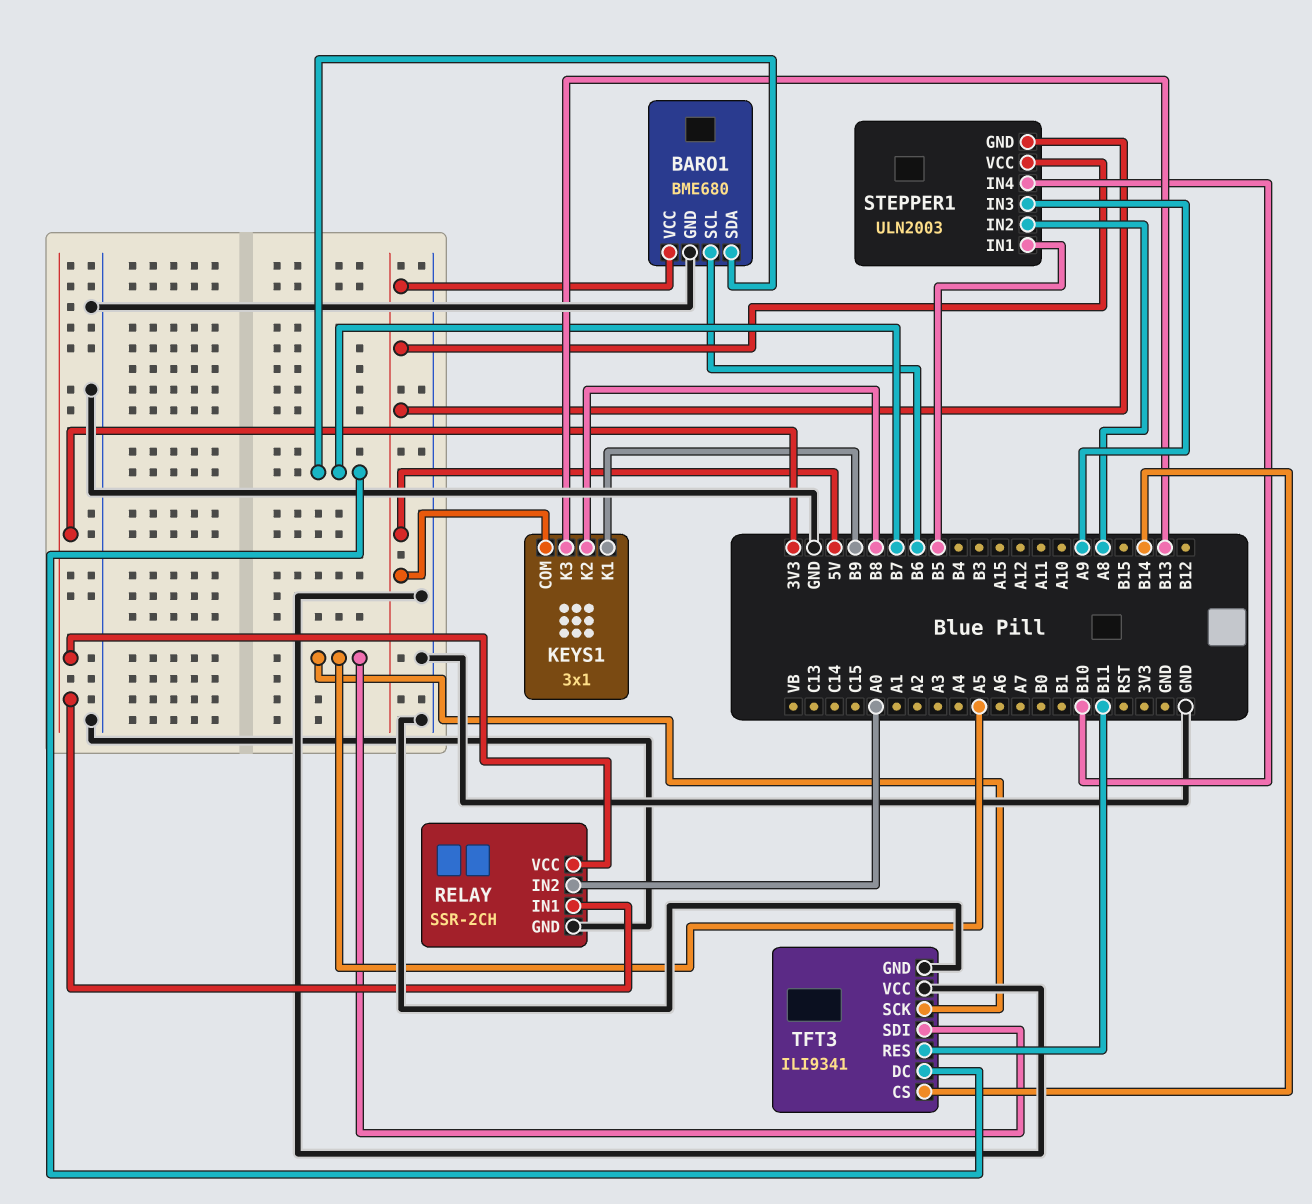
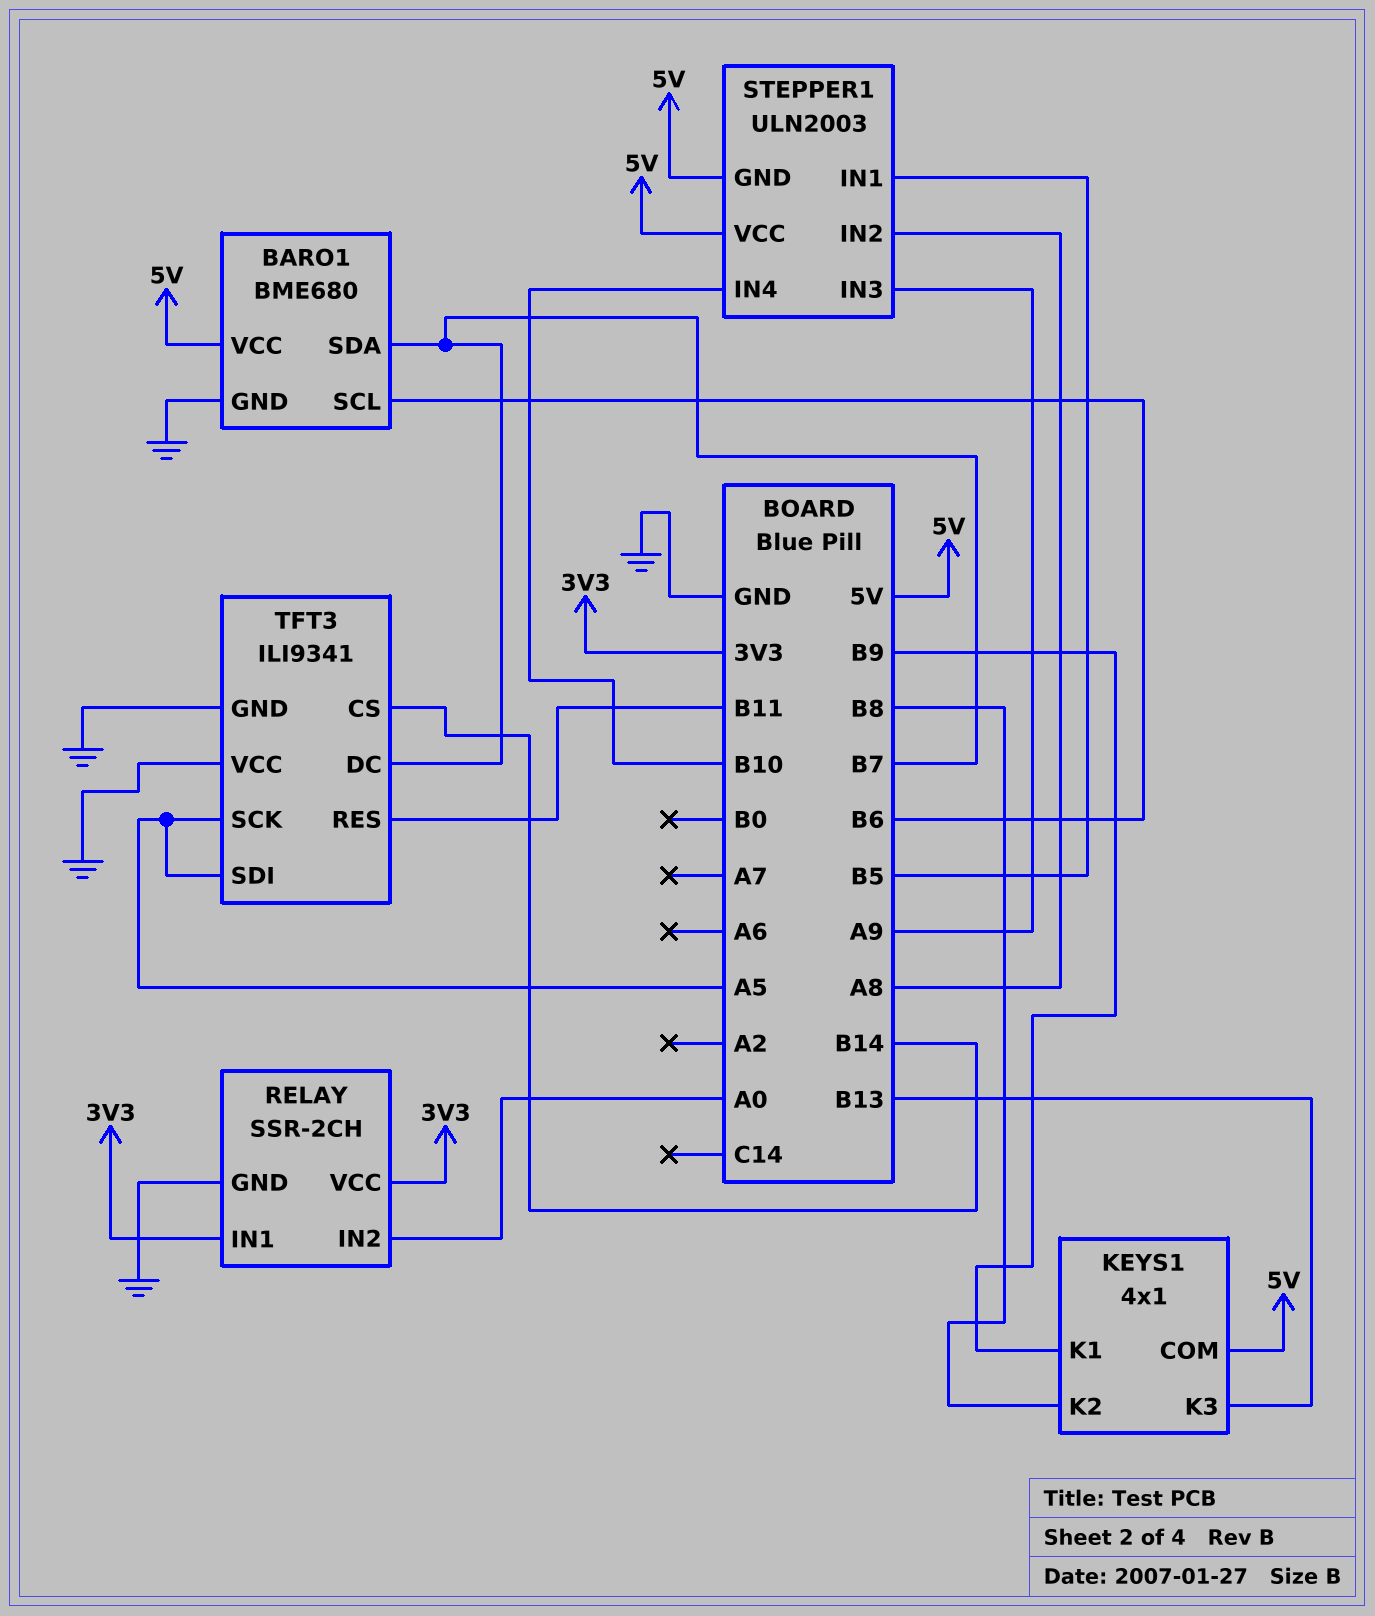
KEYS1: 3x1 -> 4x1

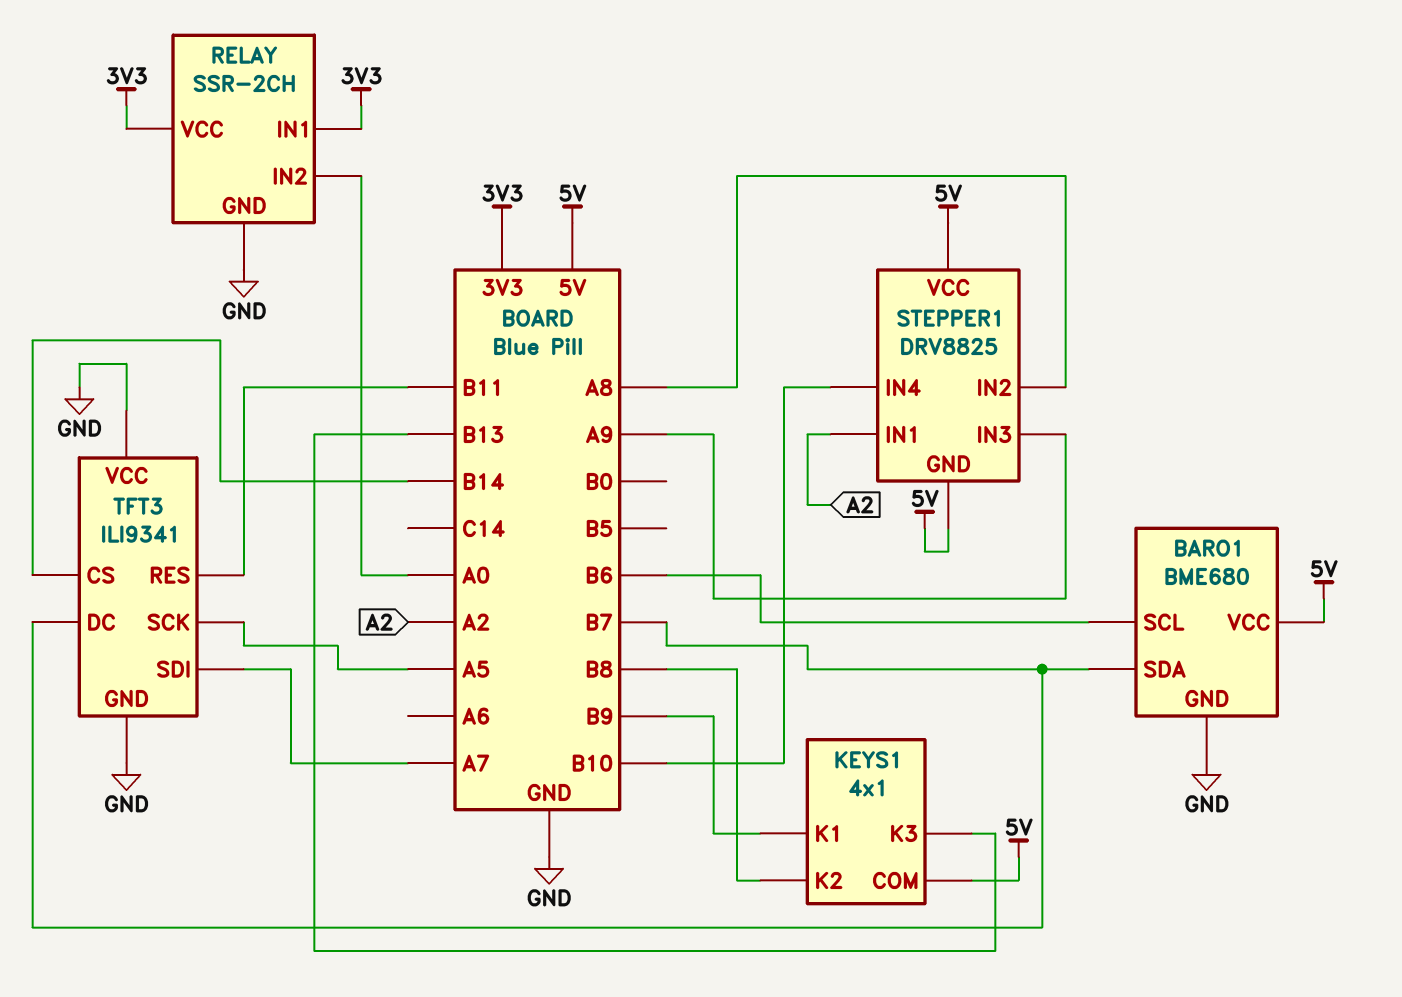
STEPPER1: ULN2003 -> DRV8825
STEPPER1 pin IN1: B5 -> A2
TFT3 pin SDI: A5 -> A7

